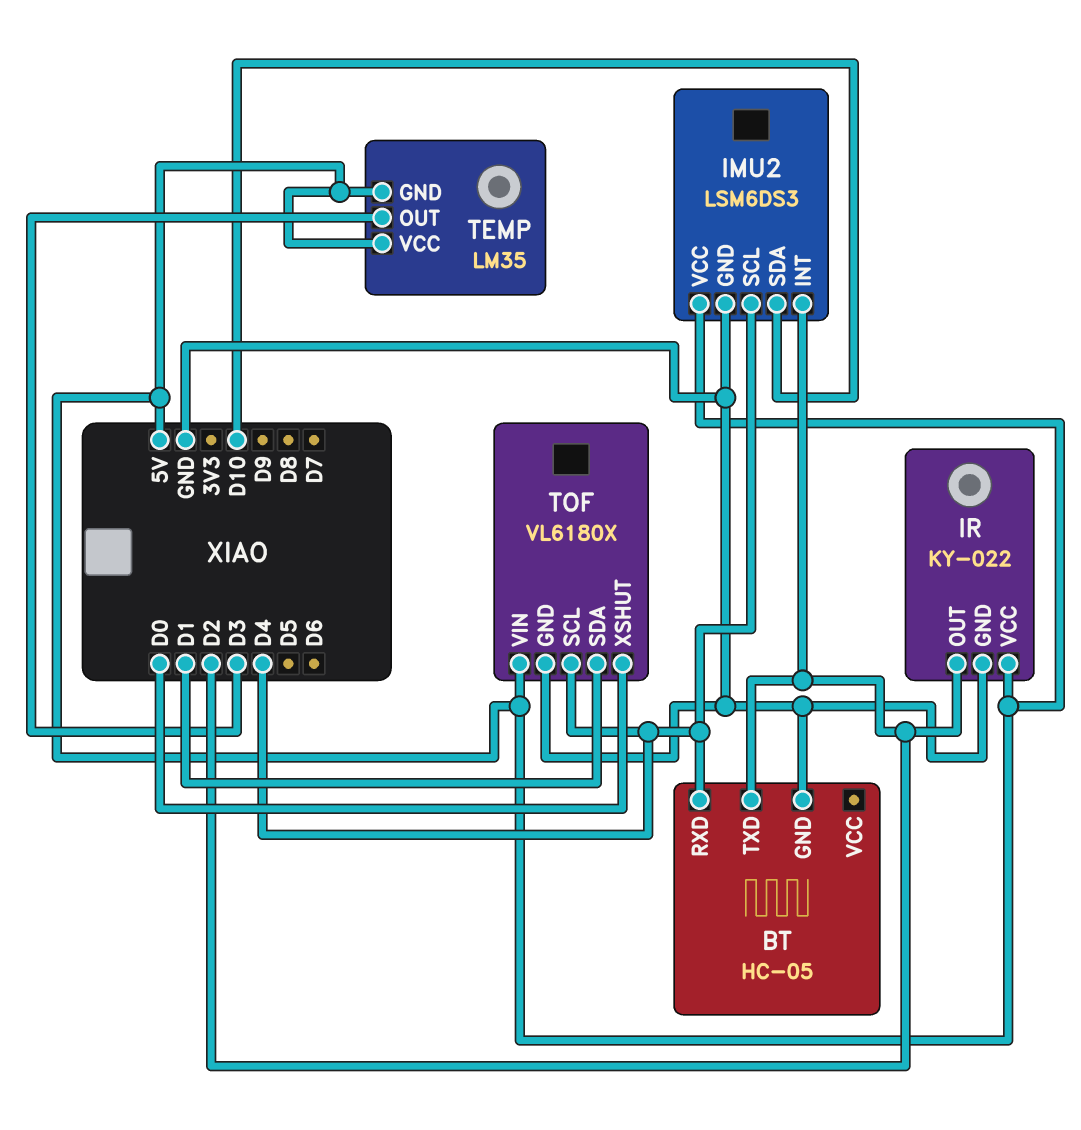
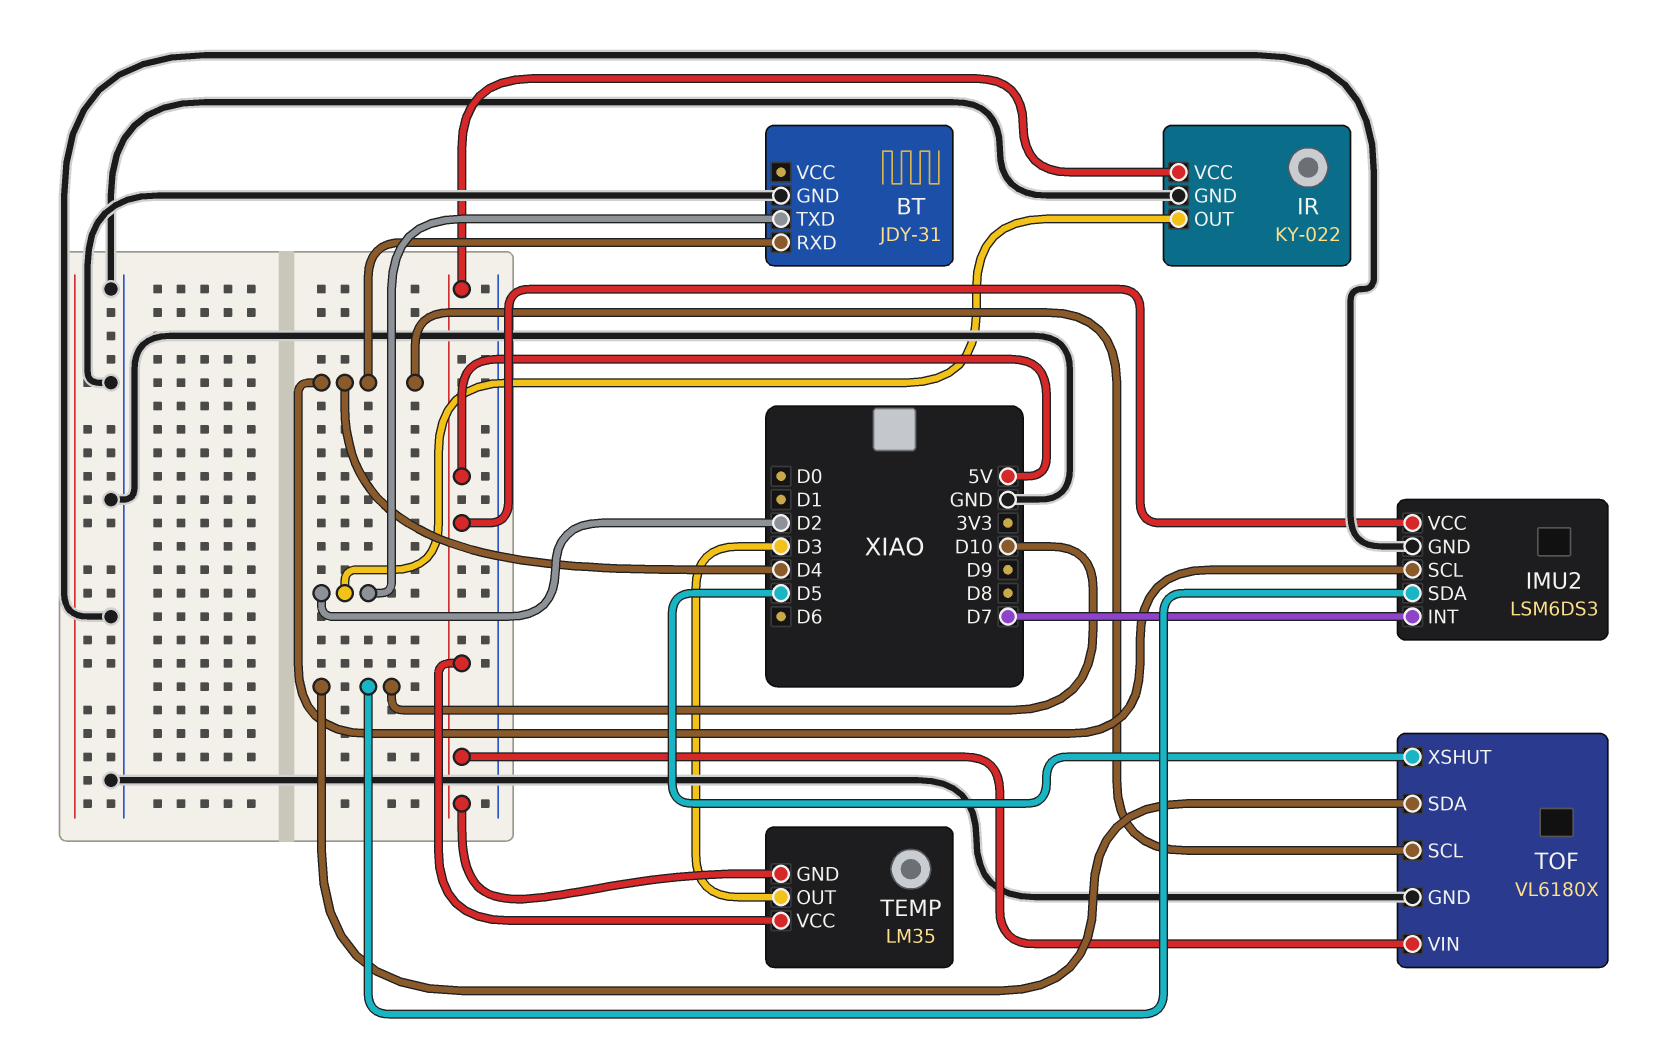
BT: HC-05 -> JDY-31
IMU2 pin INT: D2 -> D7
TOF pin SDA: D1 -> D10
TOF pin XSHUT: D0 -> D5

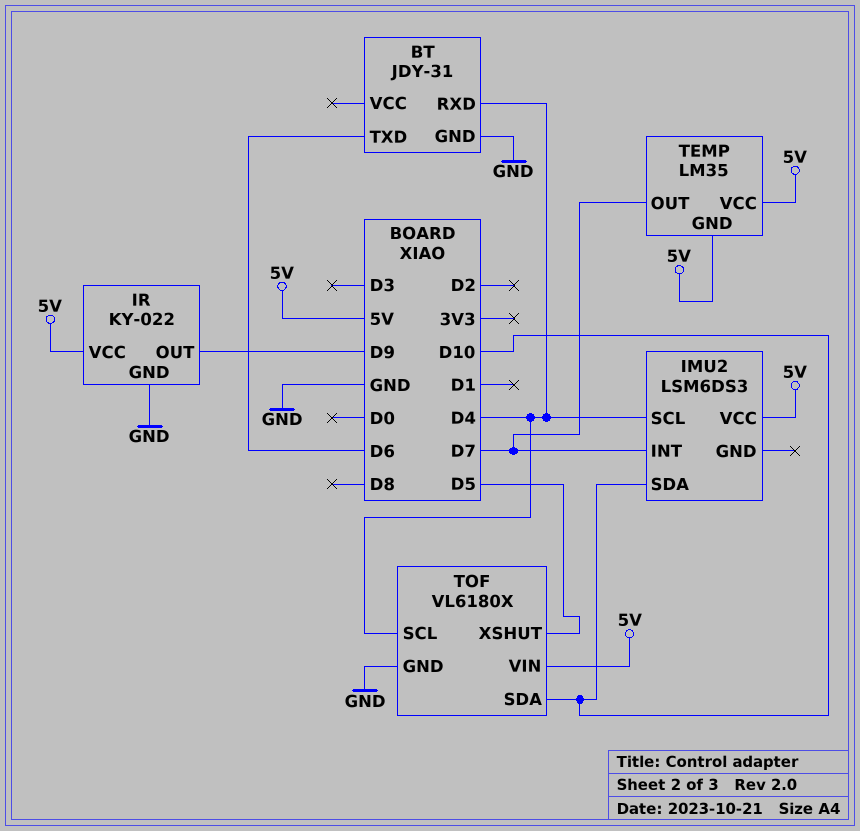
BT pin TXD: D2 -> D6
IMU2 pin GND: GND -> none
IR pin OUT: D2 -> D9
TEMP pin OUT: D3 -> D7

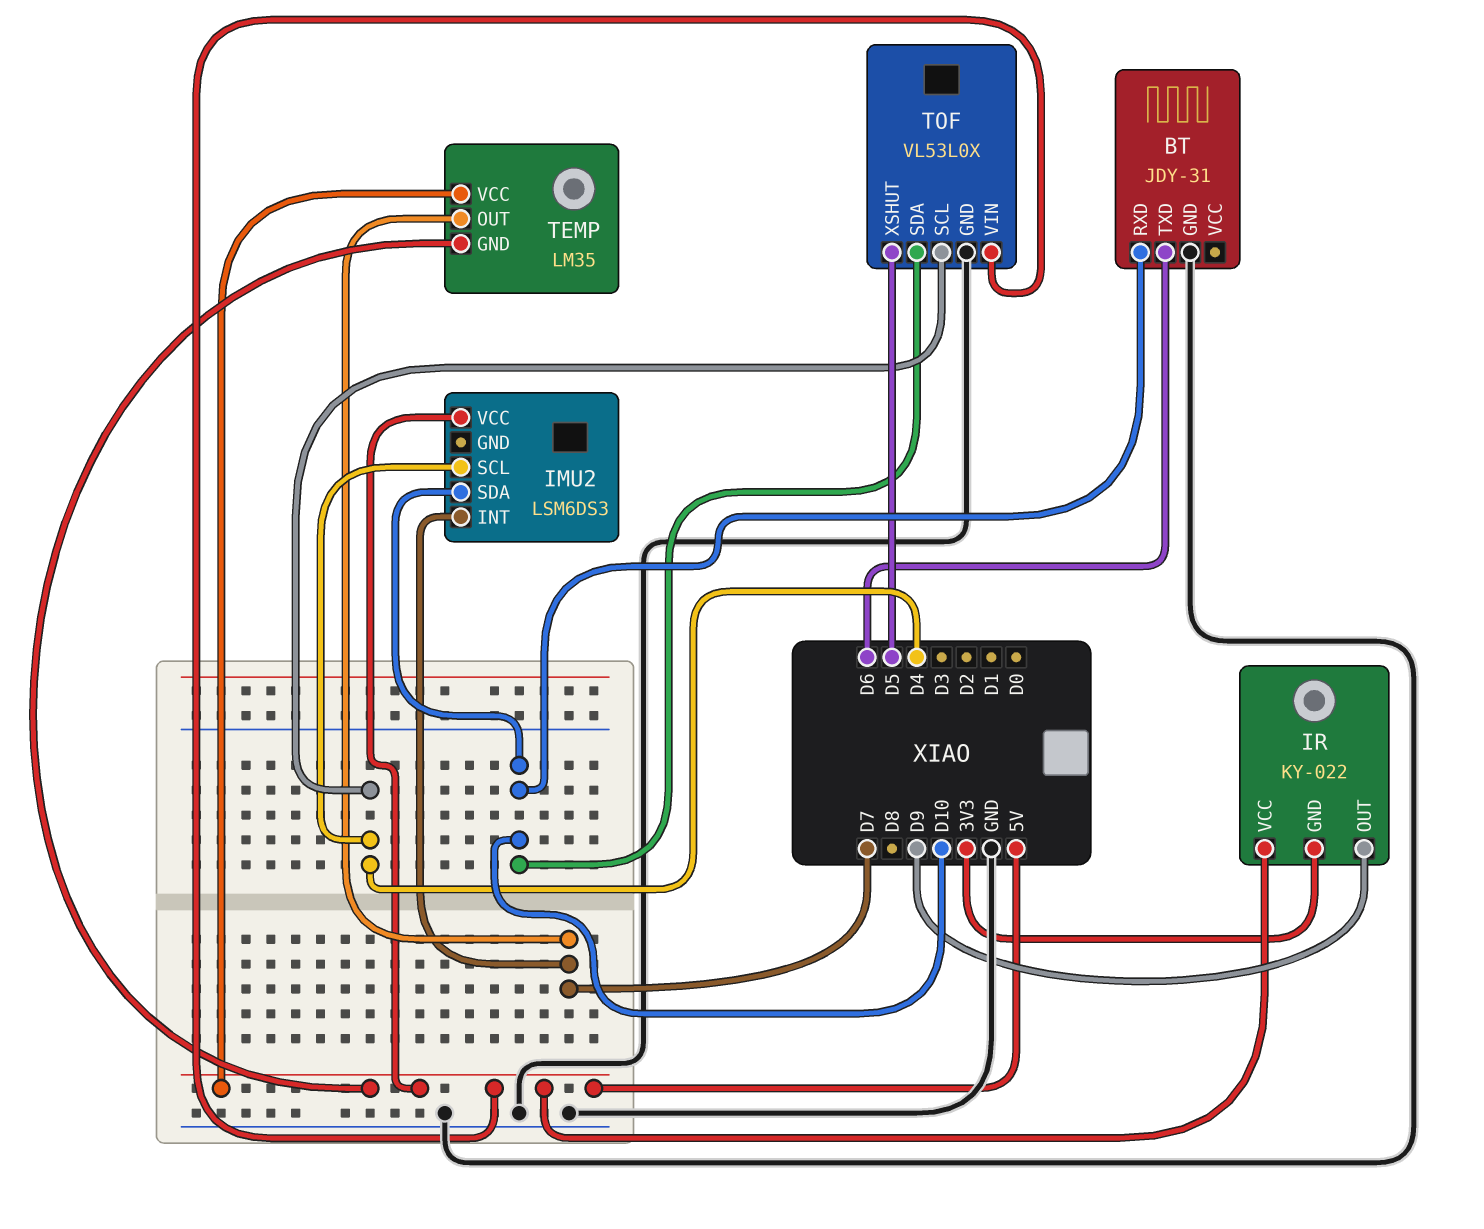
BT pin RXD: D4 -> D10
IR pin GND: GND -> 3V3
TOF: VL6180X -> VL53L0X

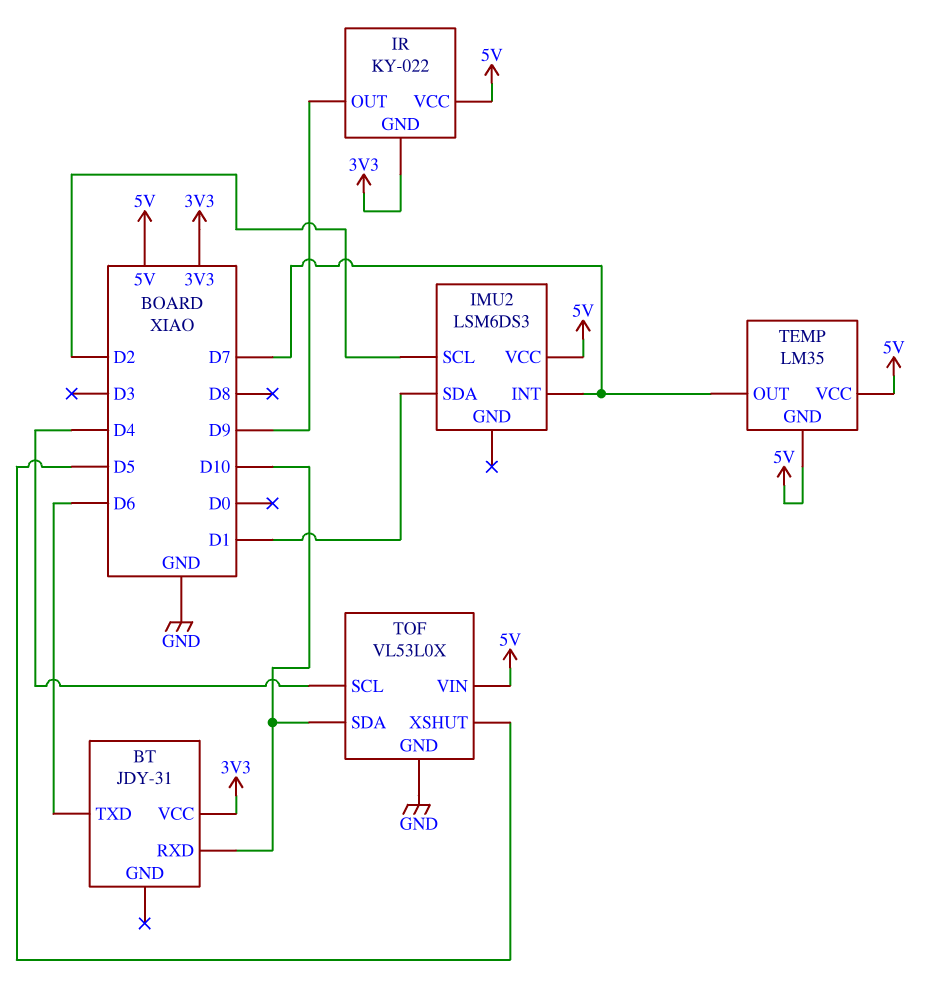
BT pin GND: GND -> none
BT pin VCC: none -> 3V3
IMU2 pin SCL: D4 -> D2
IMU2 pin SDA: D10 -> D1

